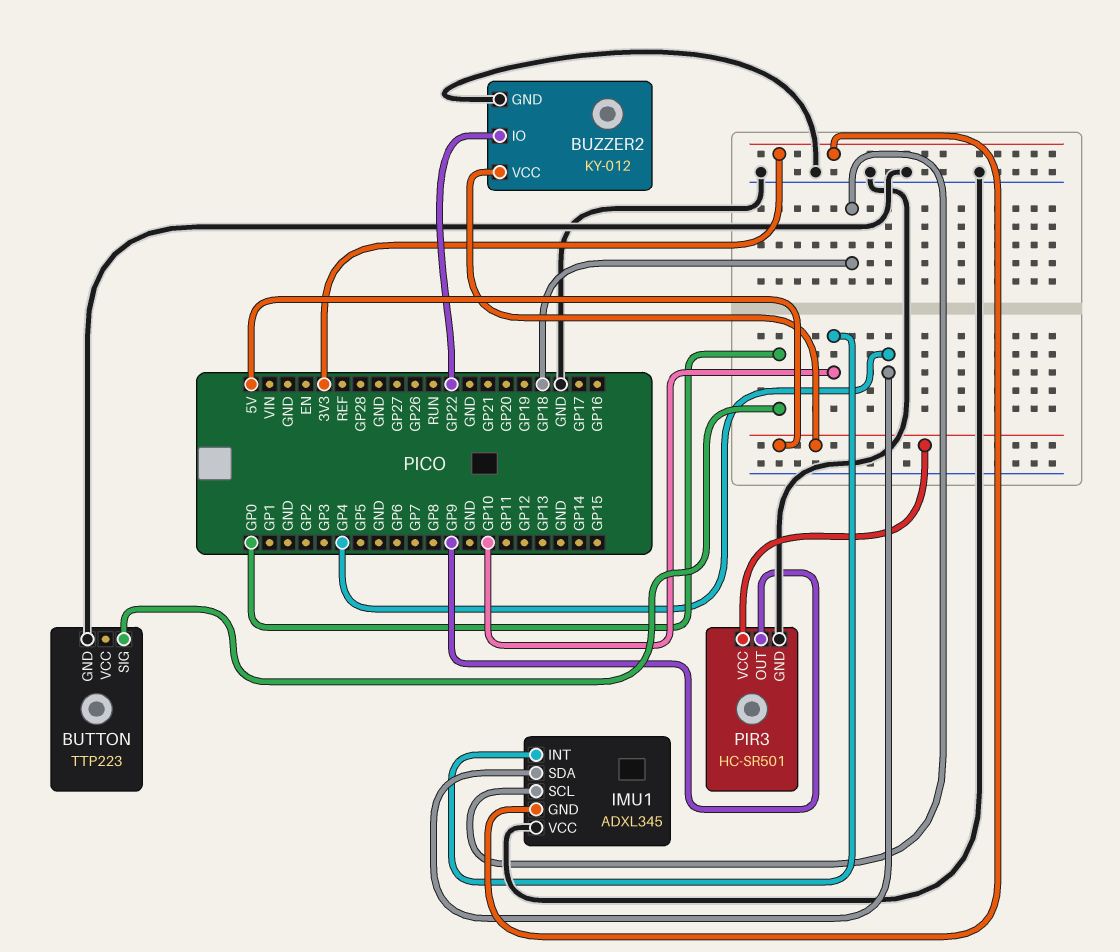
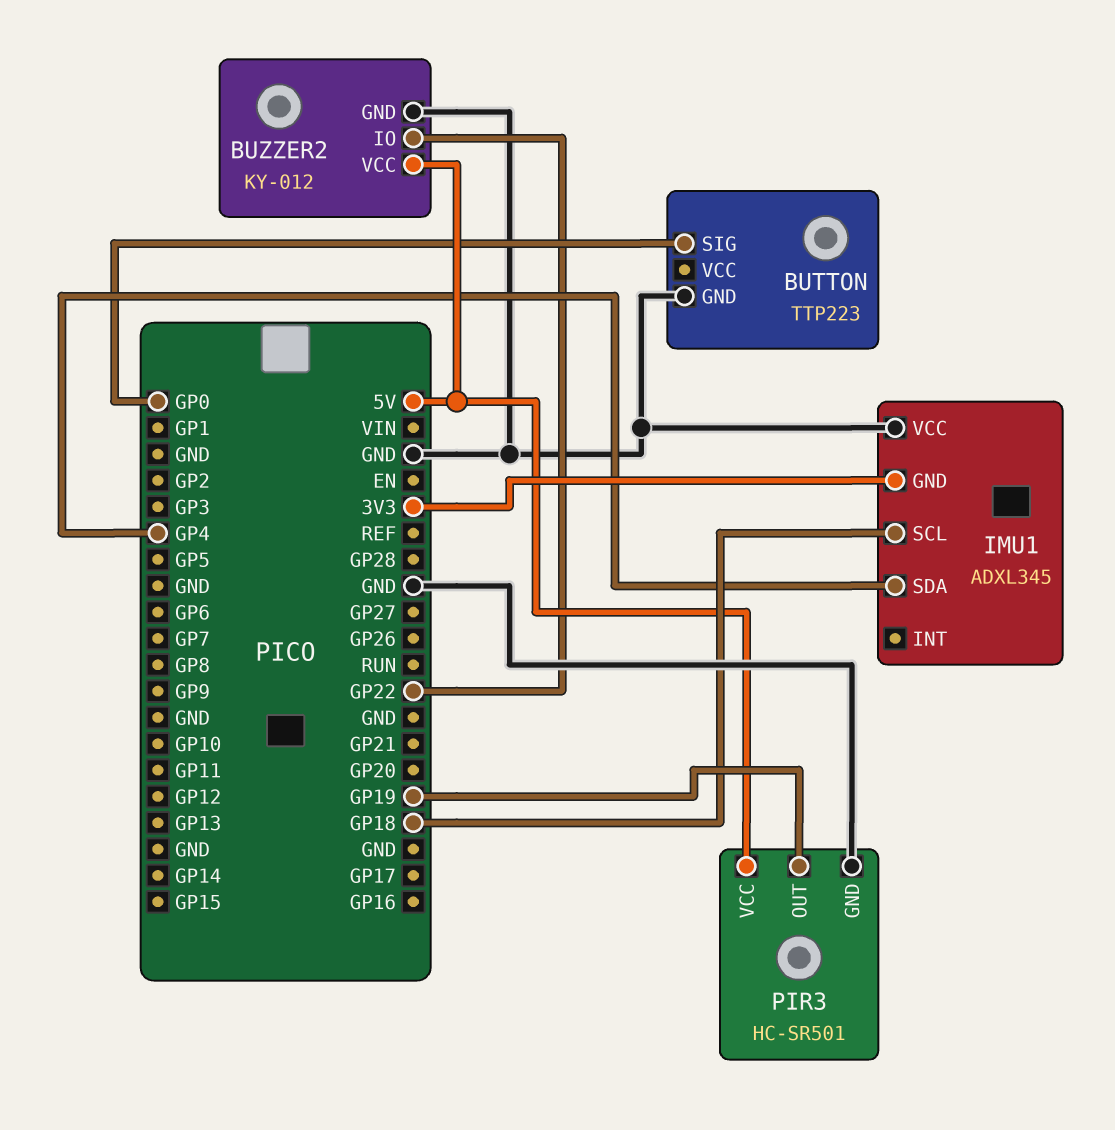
IMU1 pin INT: GP10 -> none
PIR3 pin OUT: GP9 -> GP19

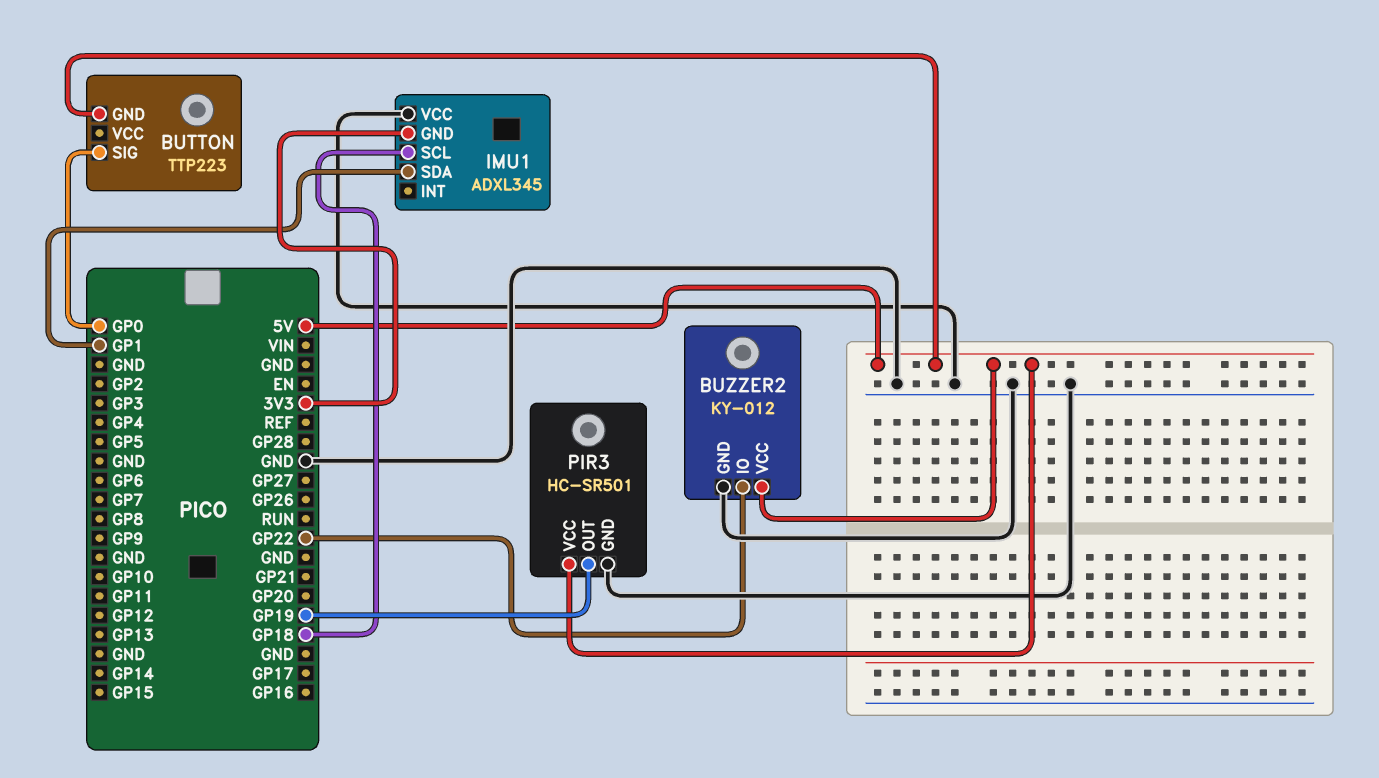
BUTTON pin GND: GND -> 5V
IMU1 pin SDA: GP4 -> GP1

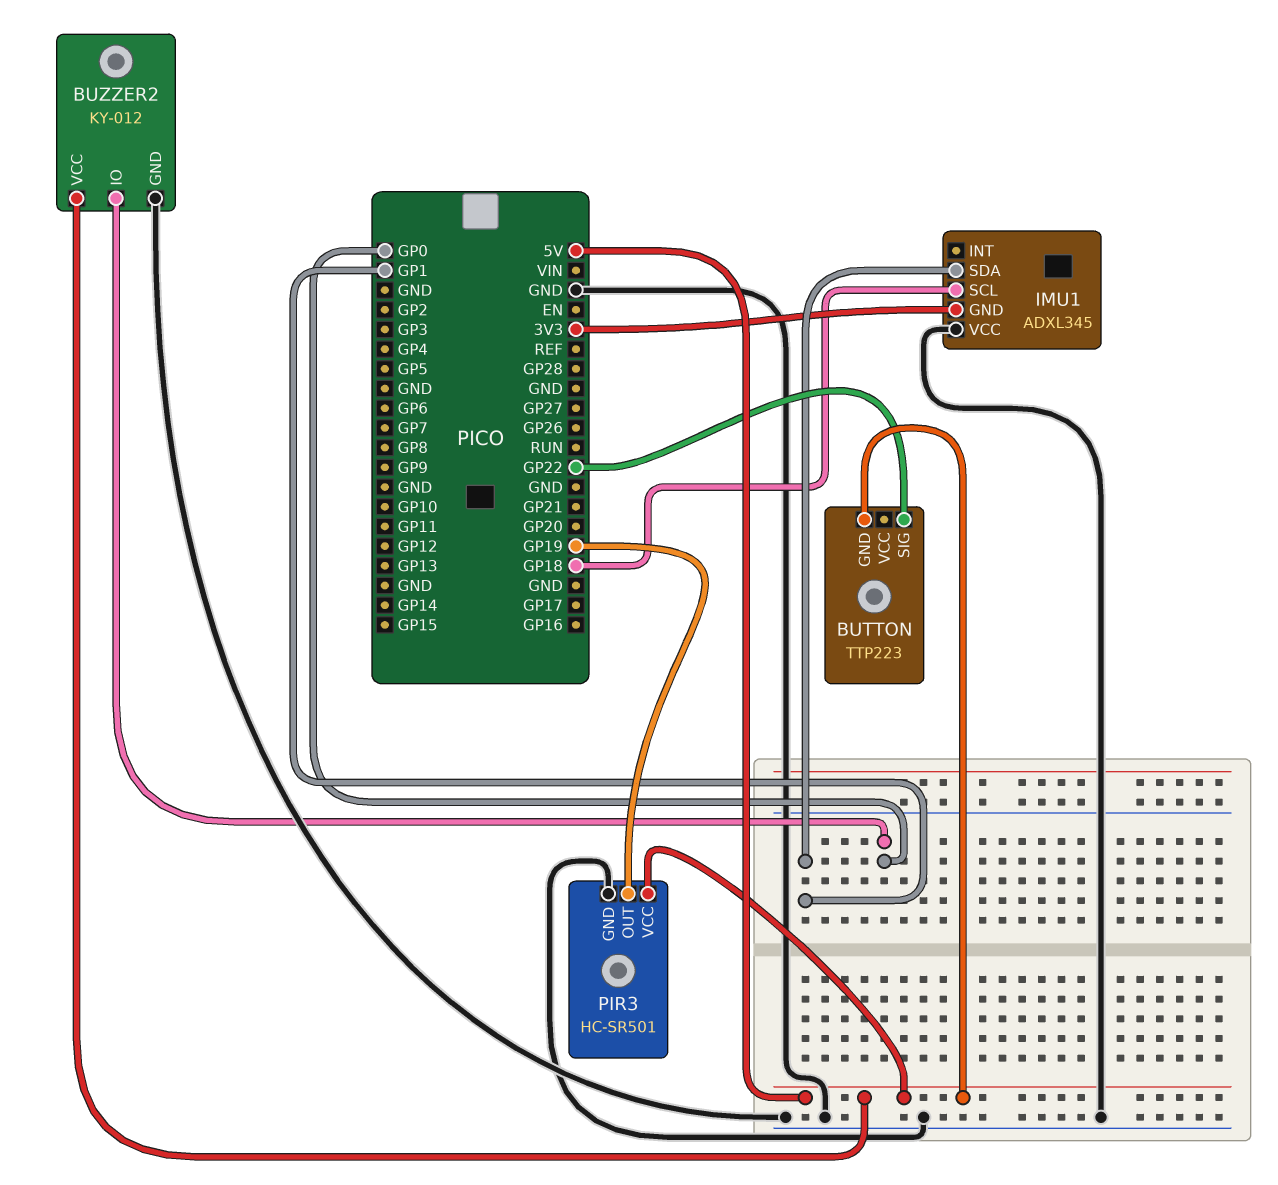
BUTTON pin SIG: GP0 -> GP22
BUZZER2 pin IO: GP22 -> GP0

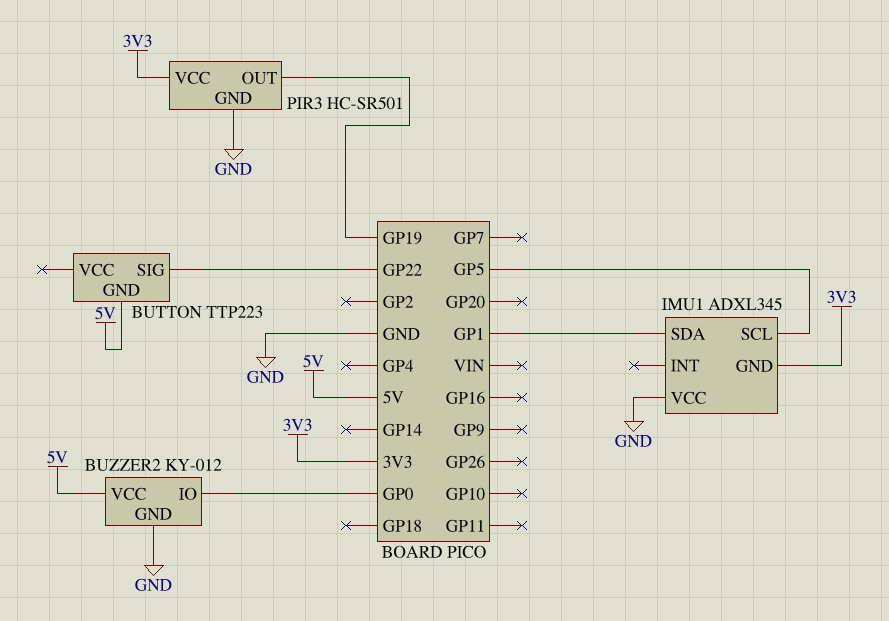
IMU1 pin SCL: GP18 -> GP5
PIR3 pin VCC: 5V -> 3V3

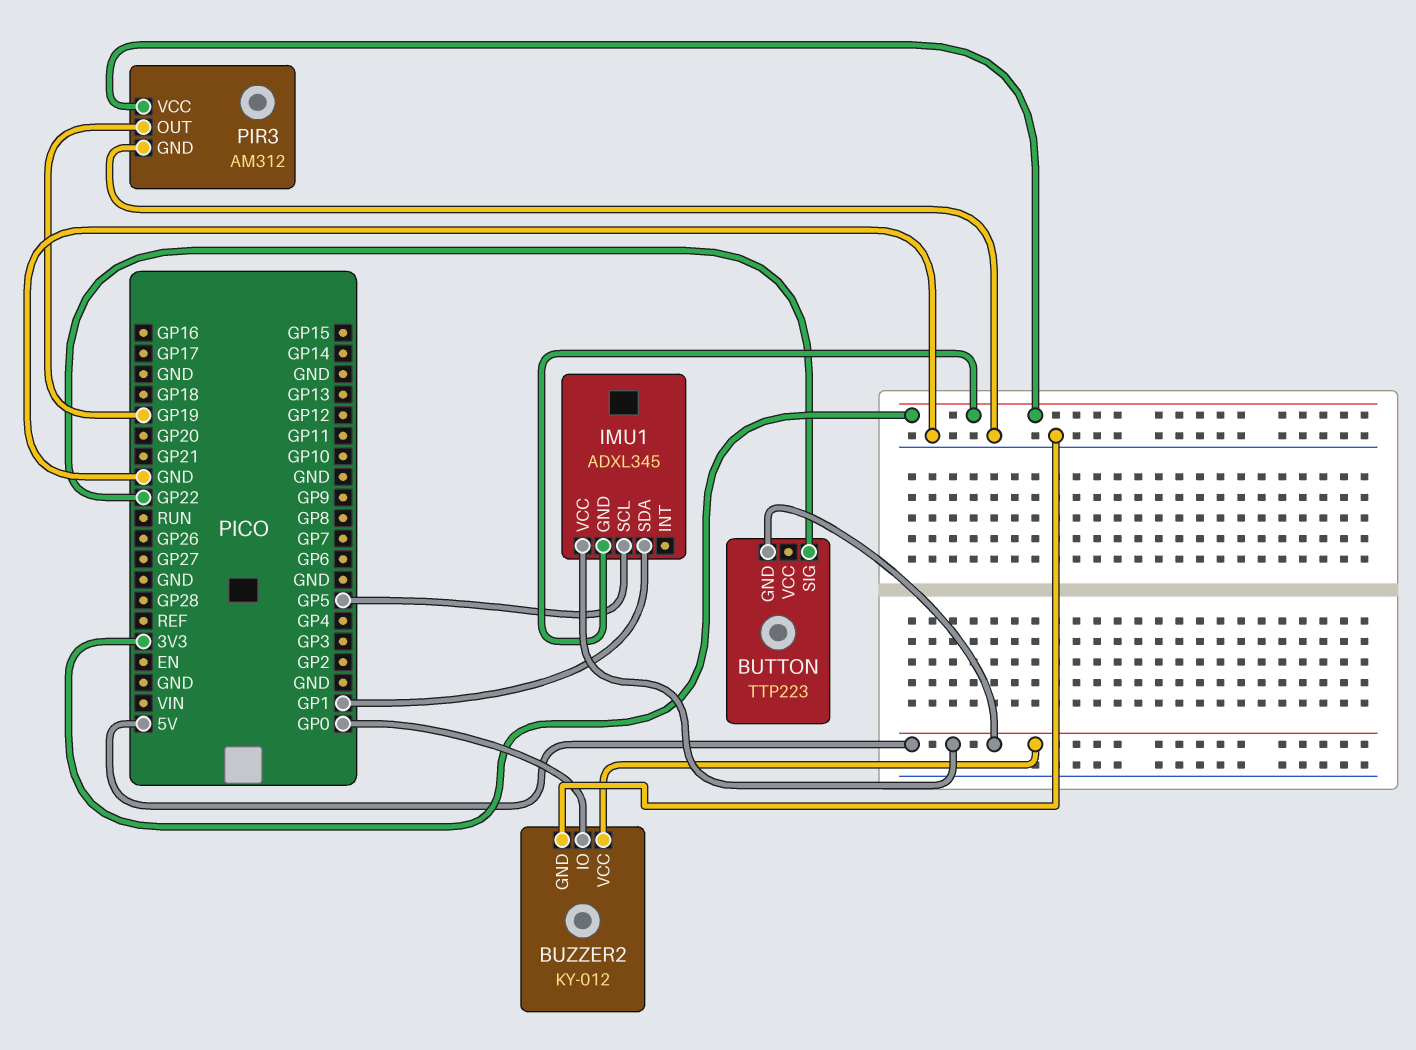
IMU1 pin VCC: GND -> 5V
PIR3: HC-SR501 -> AM312

